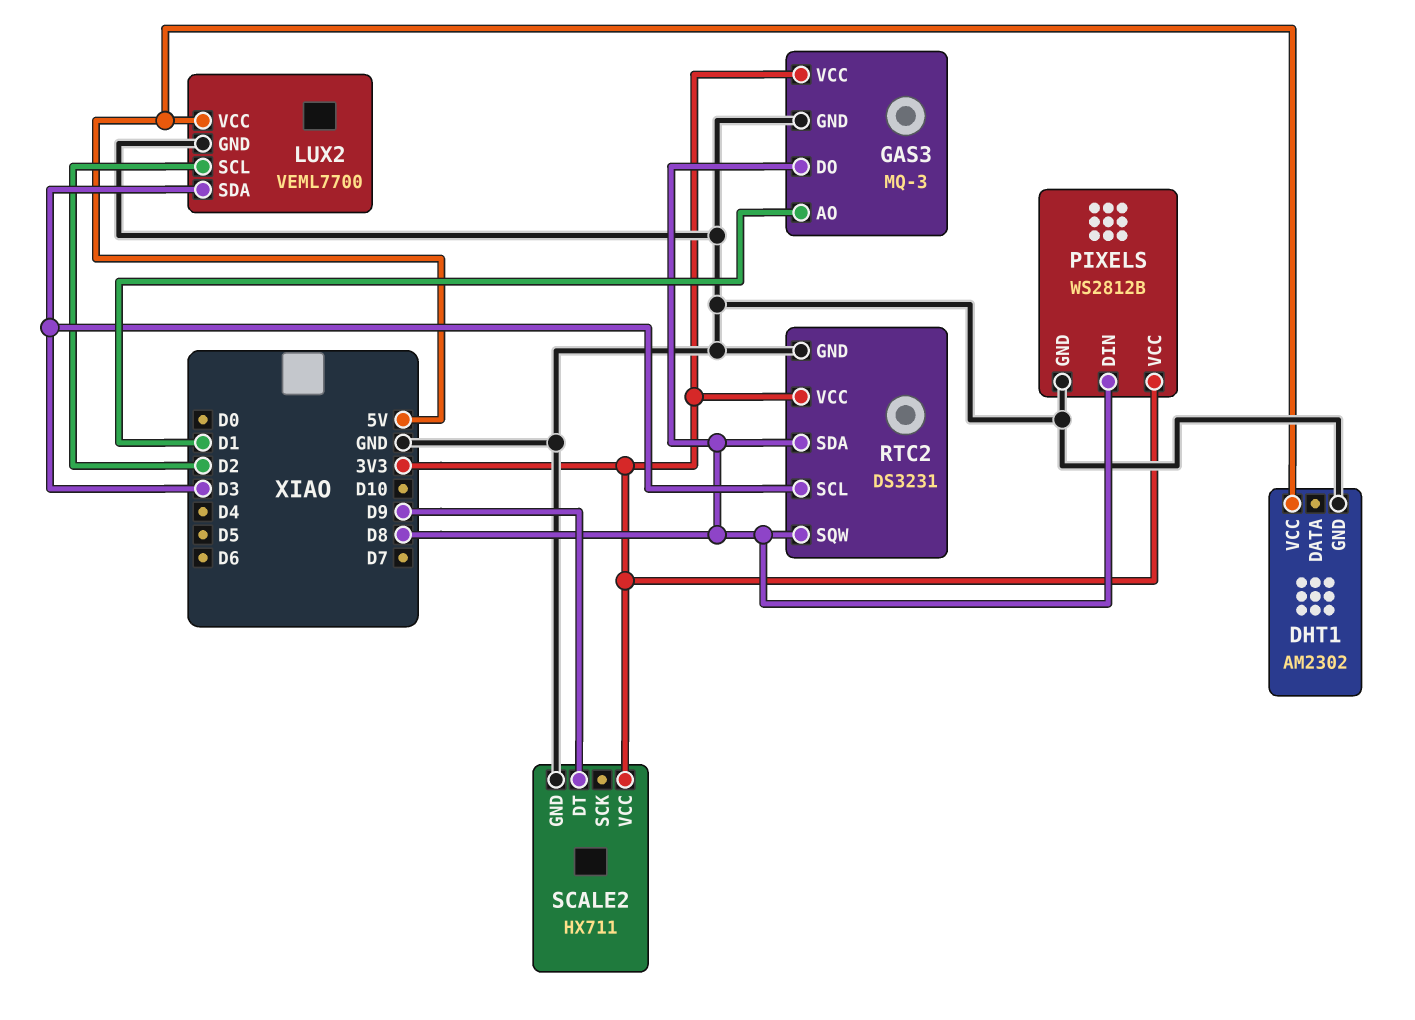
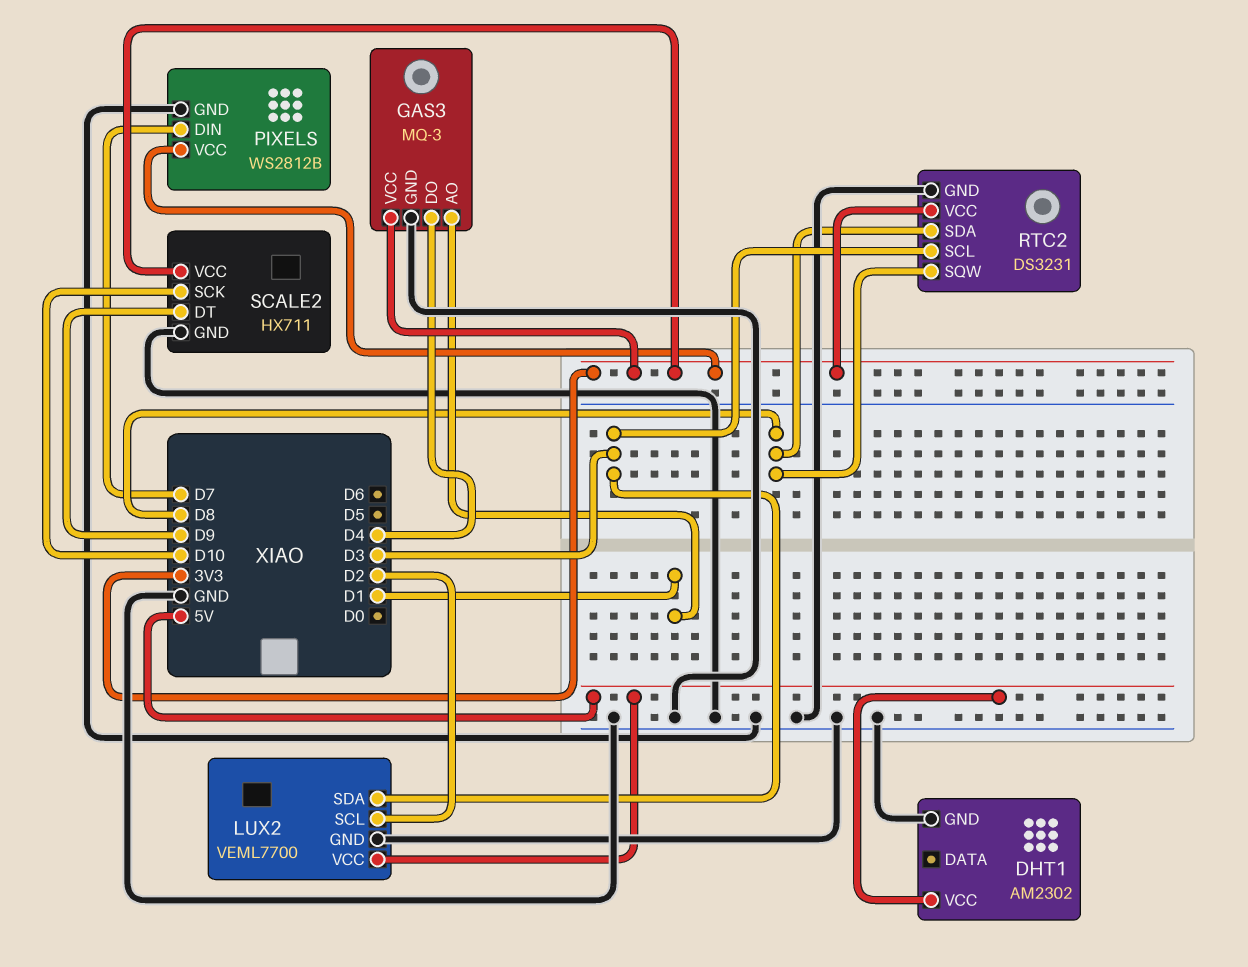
GAS3 pin DO: D8 -> D4
PIXELS pin DIN: D8 -> D7
SCALE2 pin SCK: none -> D10

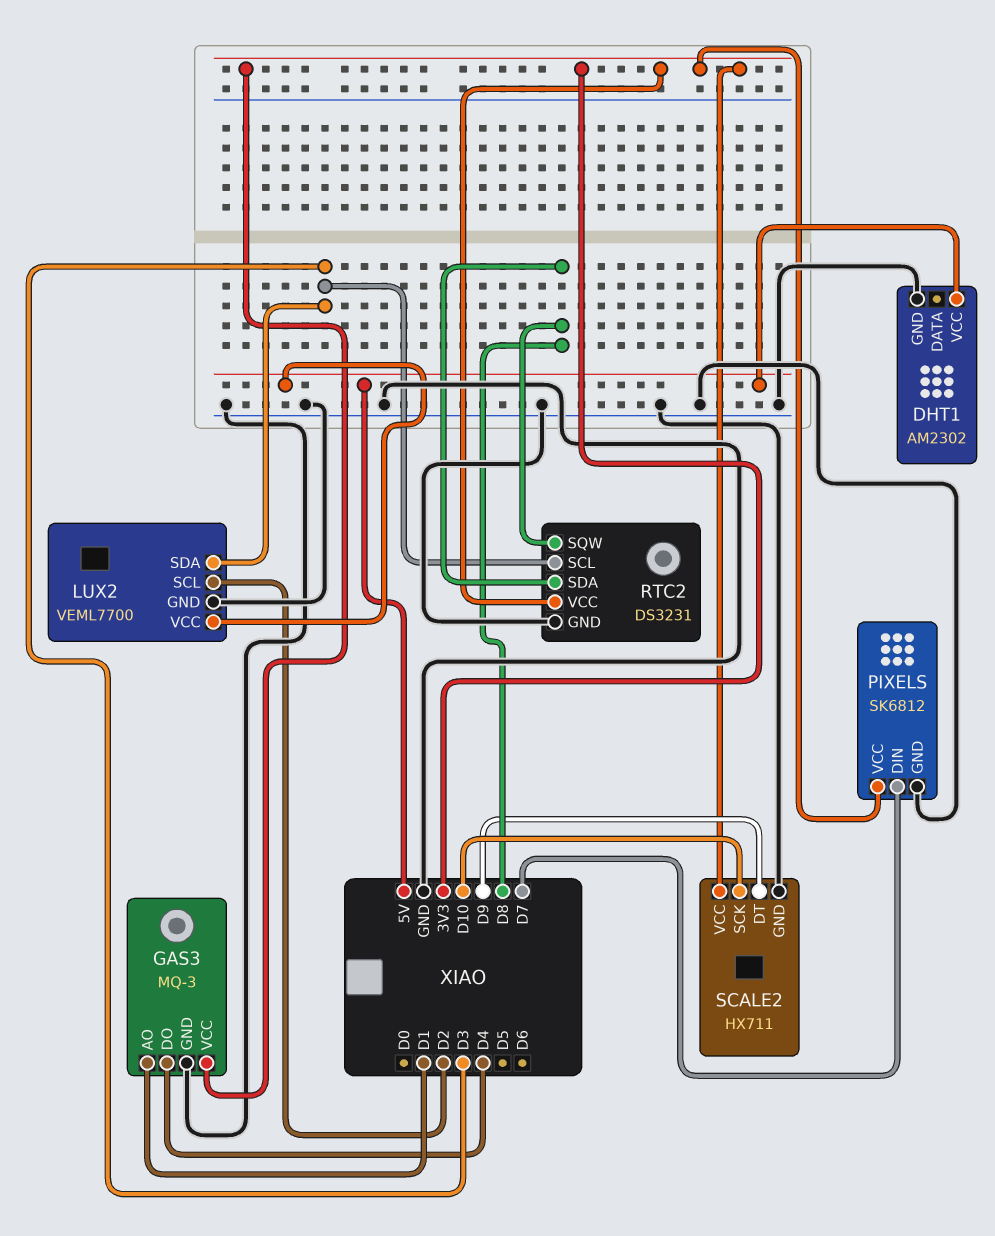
PIXELS: WS2812B -> SK6812

